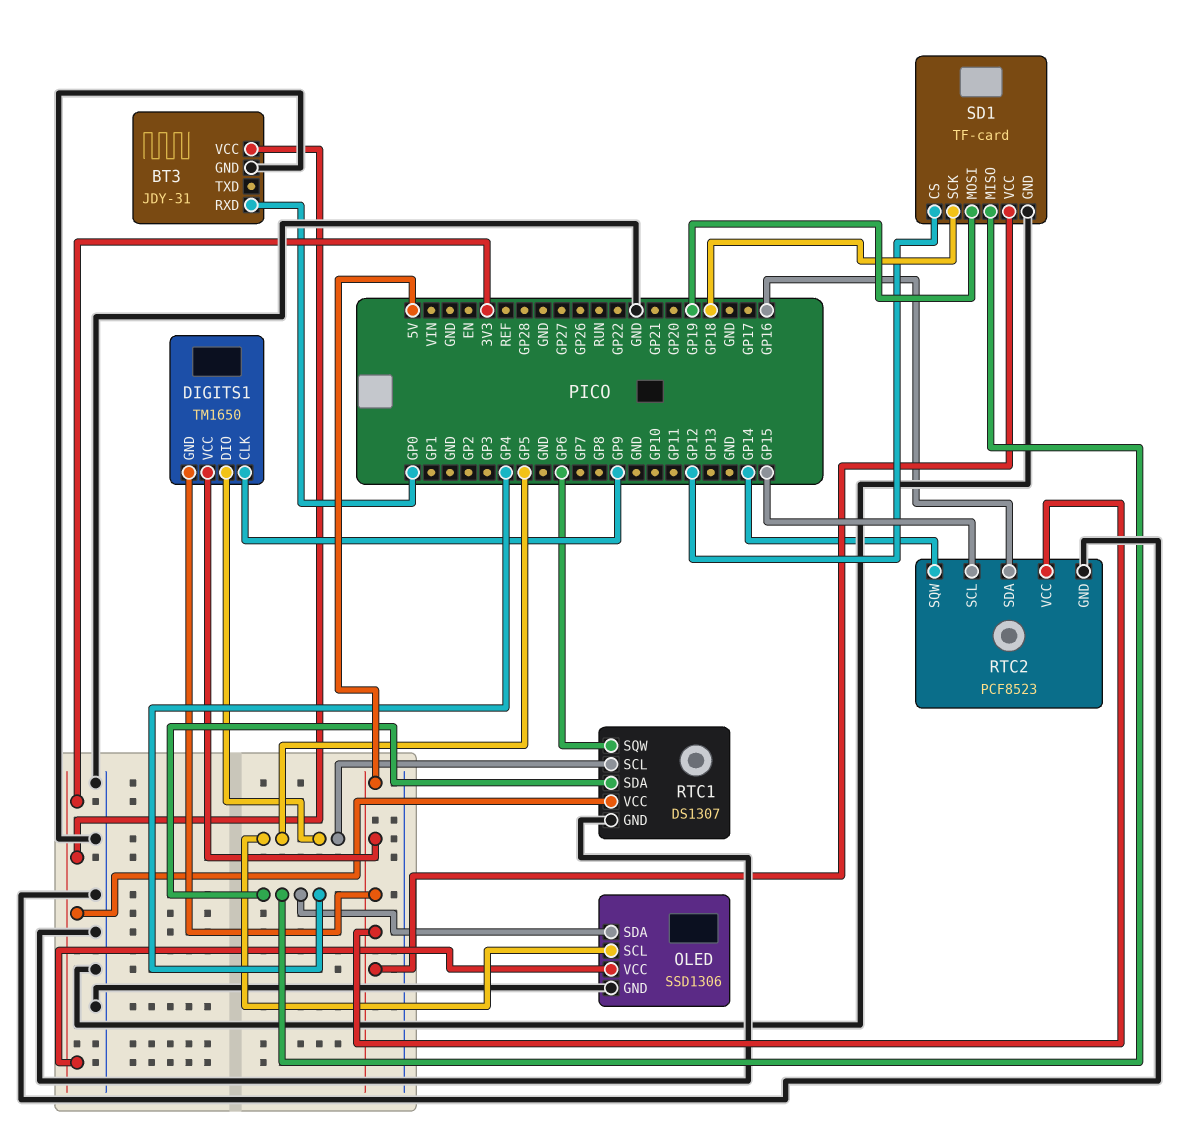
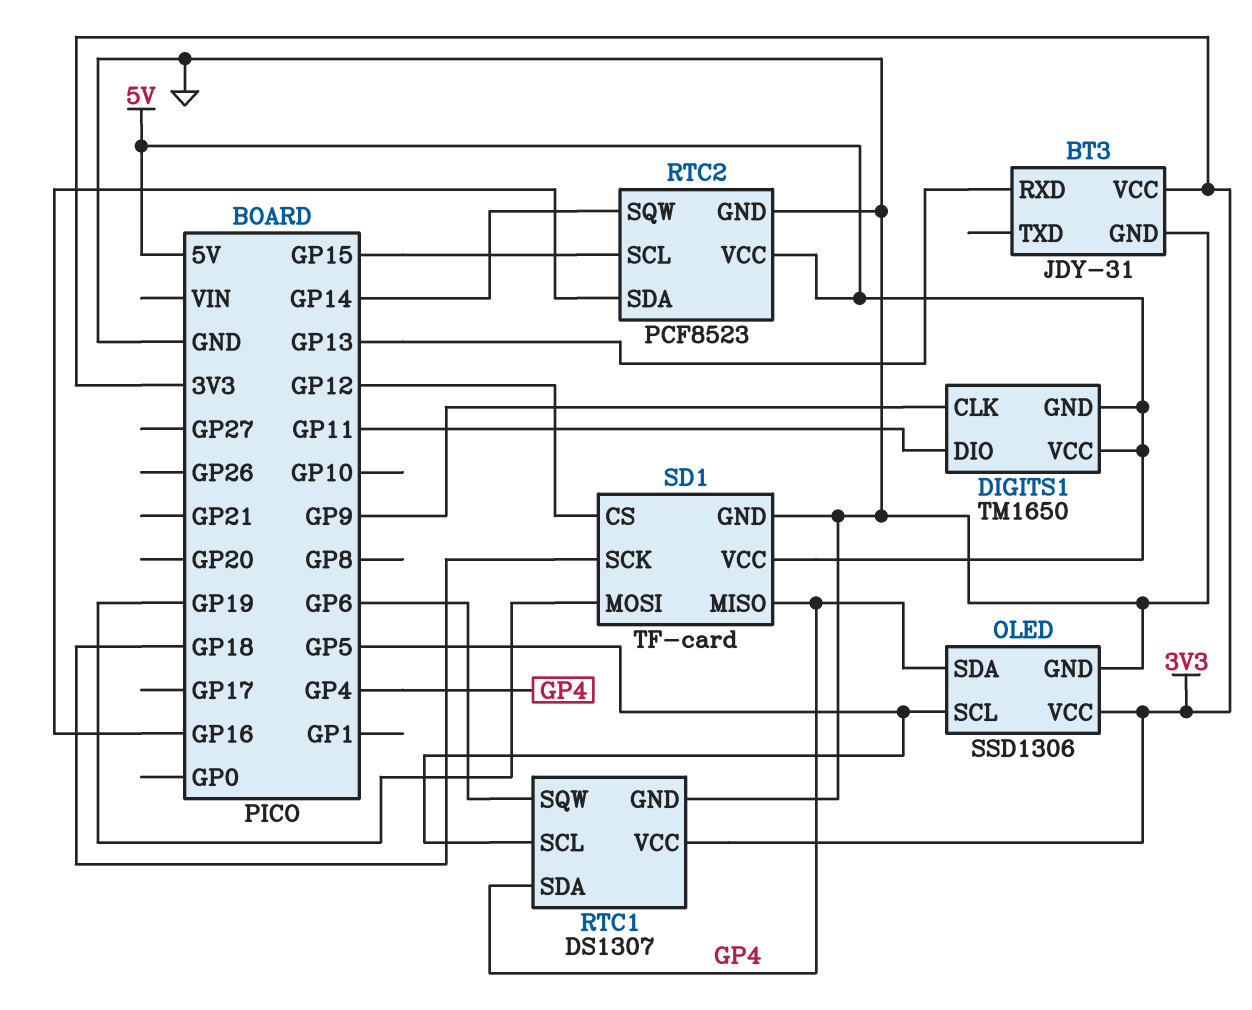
BT3 pin RXD: GP0 -> GP13
DIGITS1 pin DIO: GP5 -> GP11

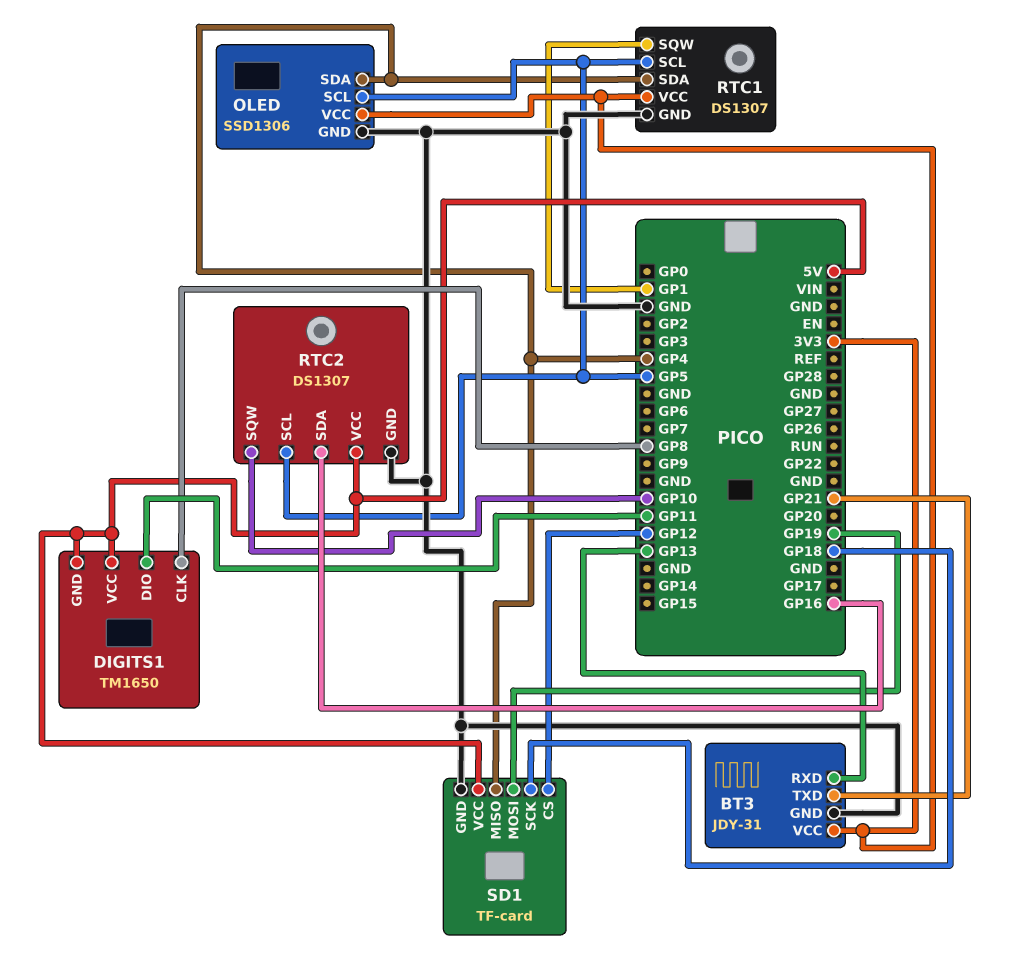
BT3 pin TXD: none -> GP21
DIGITS1 pin CLK: GP9 -> GP8
RTC1 pin SQW: GP6 -> GP1
RTC2: PCF8523 -> DS1307
RTC2 pin SCL: GP15 -> GP5
RTC2 pin SQW: GP14 -> GP10

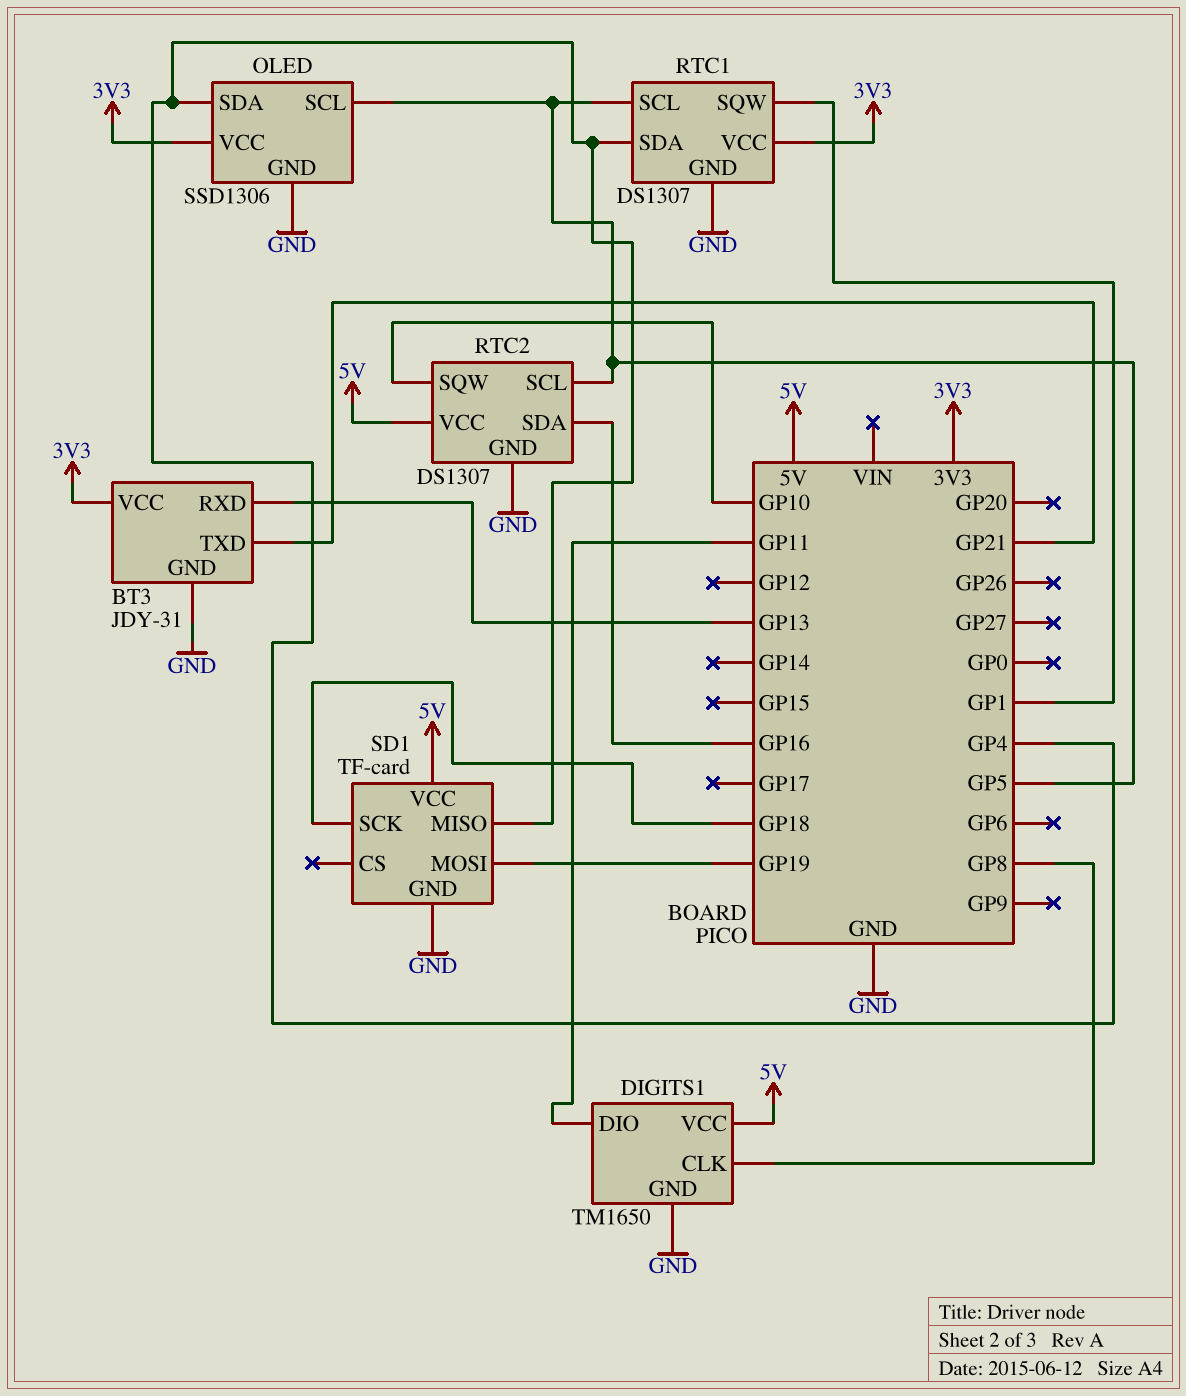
DIGITS1 pin GND: 5V -> GND
SD1 pin CS: GP12 -> none

